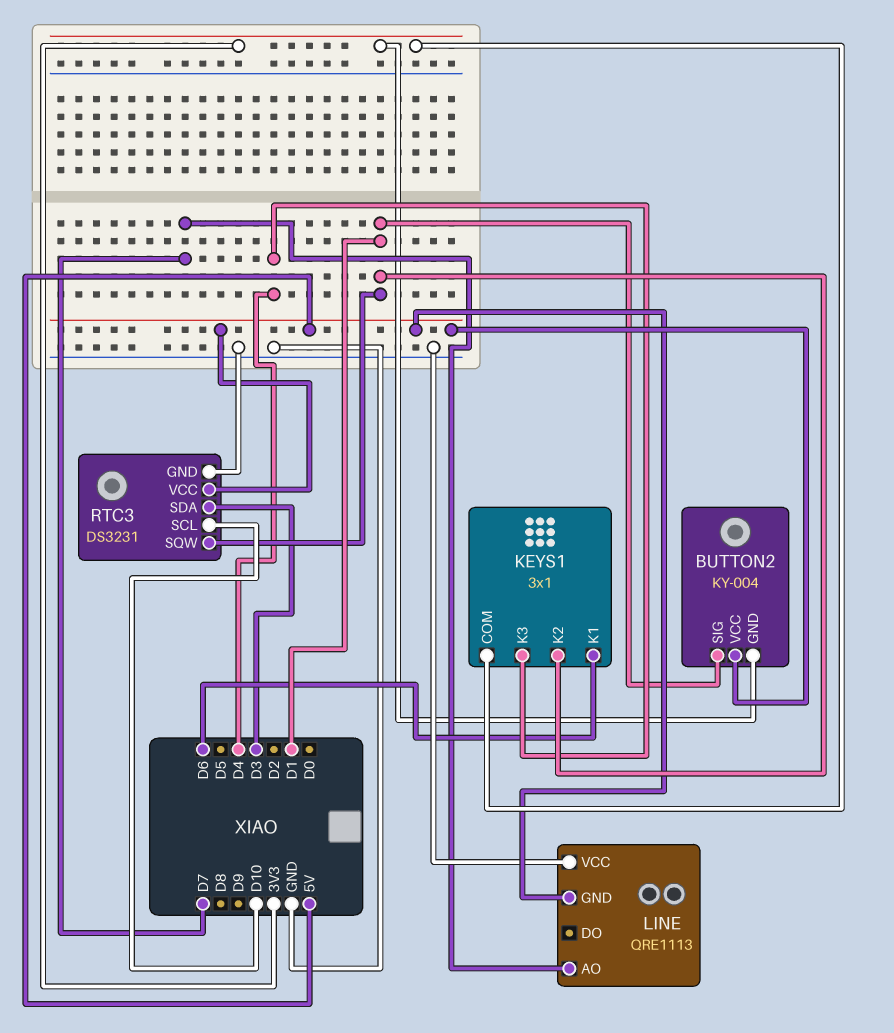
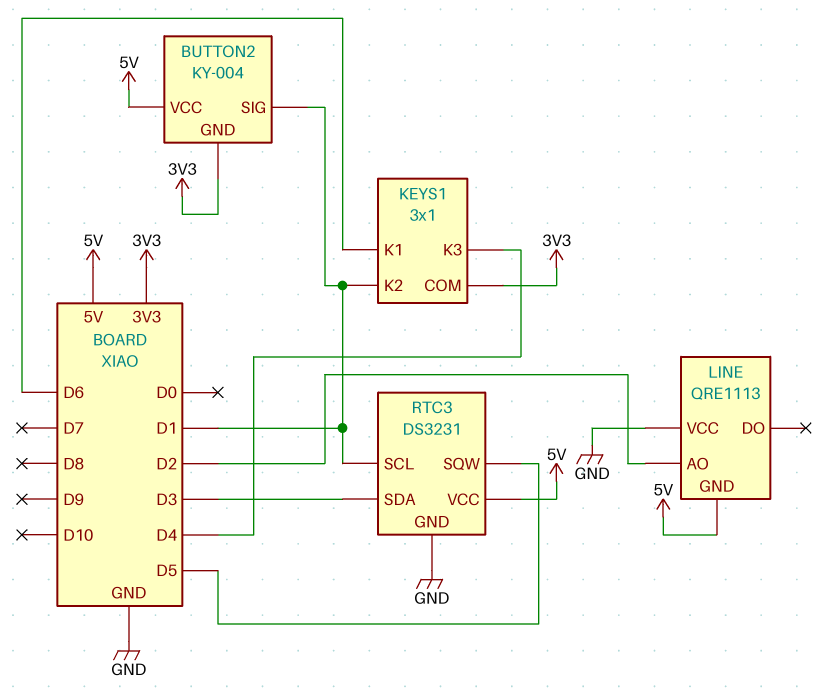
LINE pin AO: D7 -> D2
RTC3 pin SCL: D10 -> D1
RTC3 pin SQW: D1 -> D5

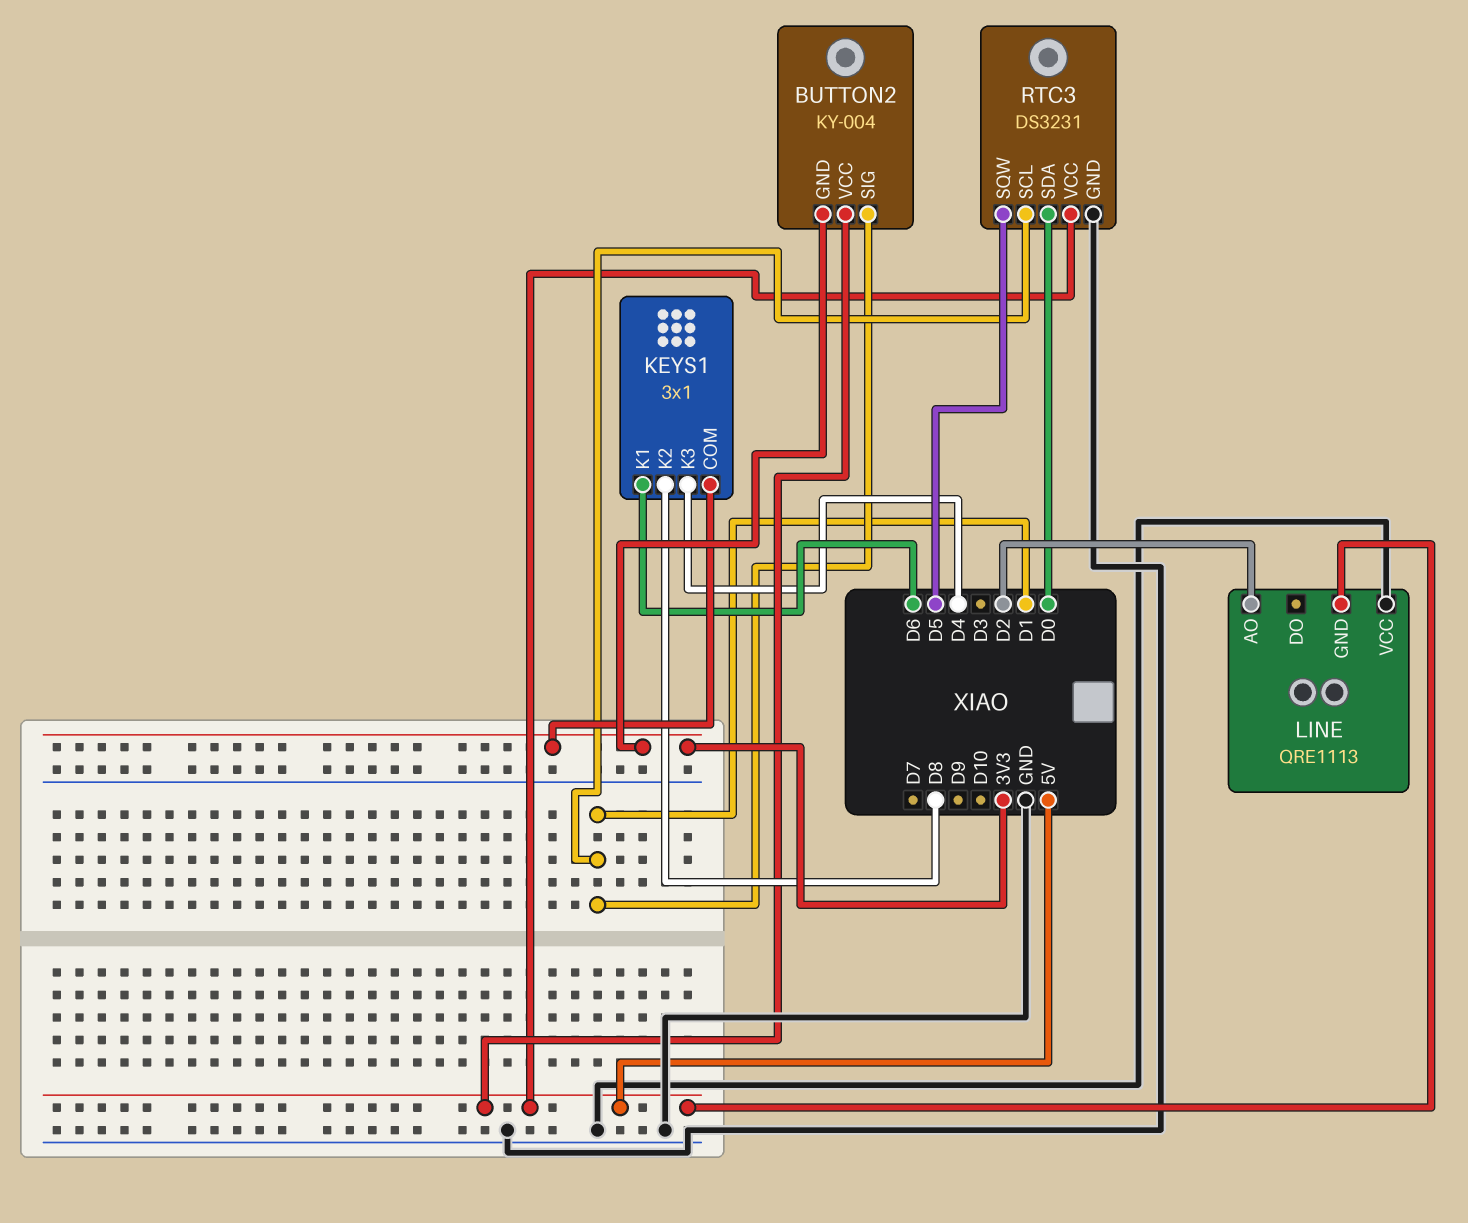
KEYS1 pin K2: D1 -> D8
RTC3 pin SDA: D3 -> D0

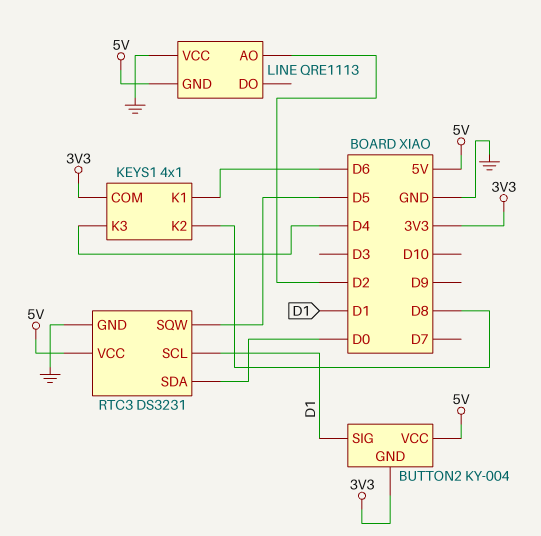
KEYS1: 3x1 -> 4x1

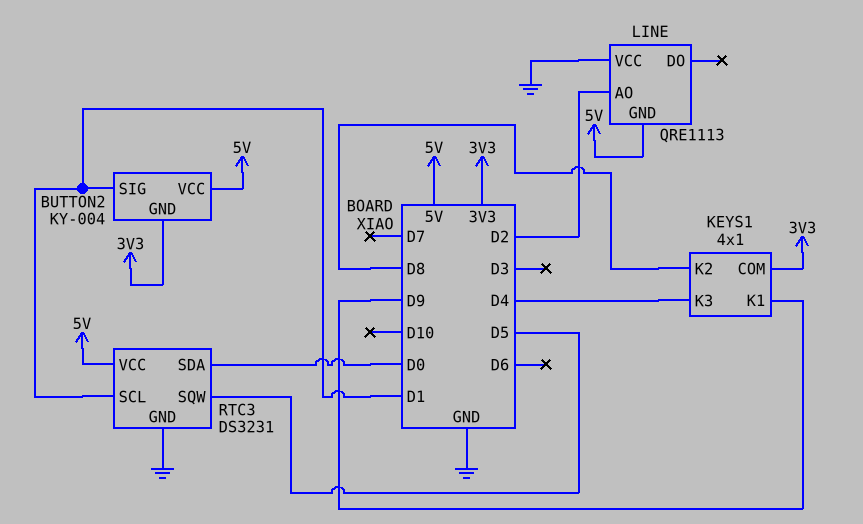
KEYS1 pin K1: D6 -> D9

